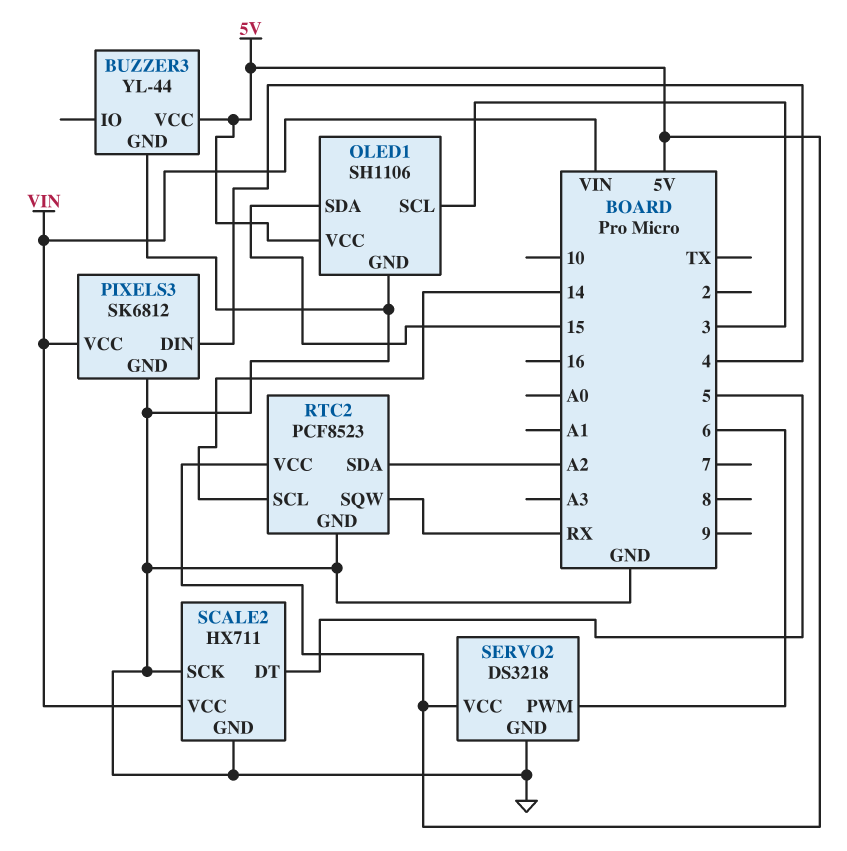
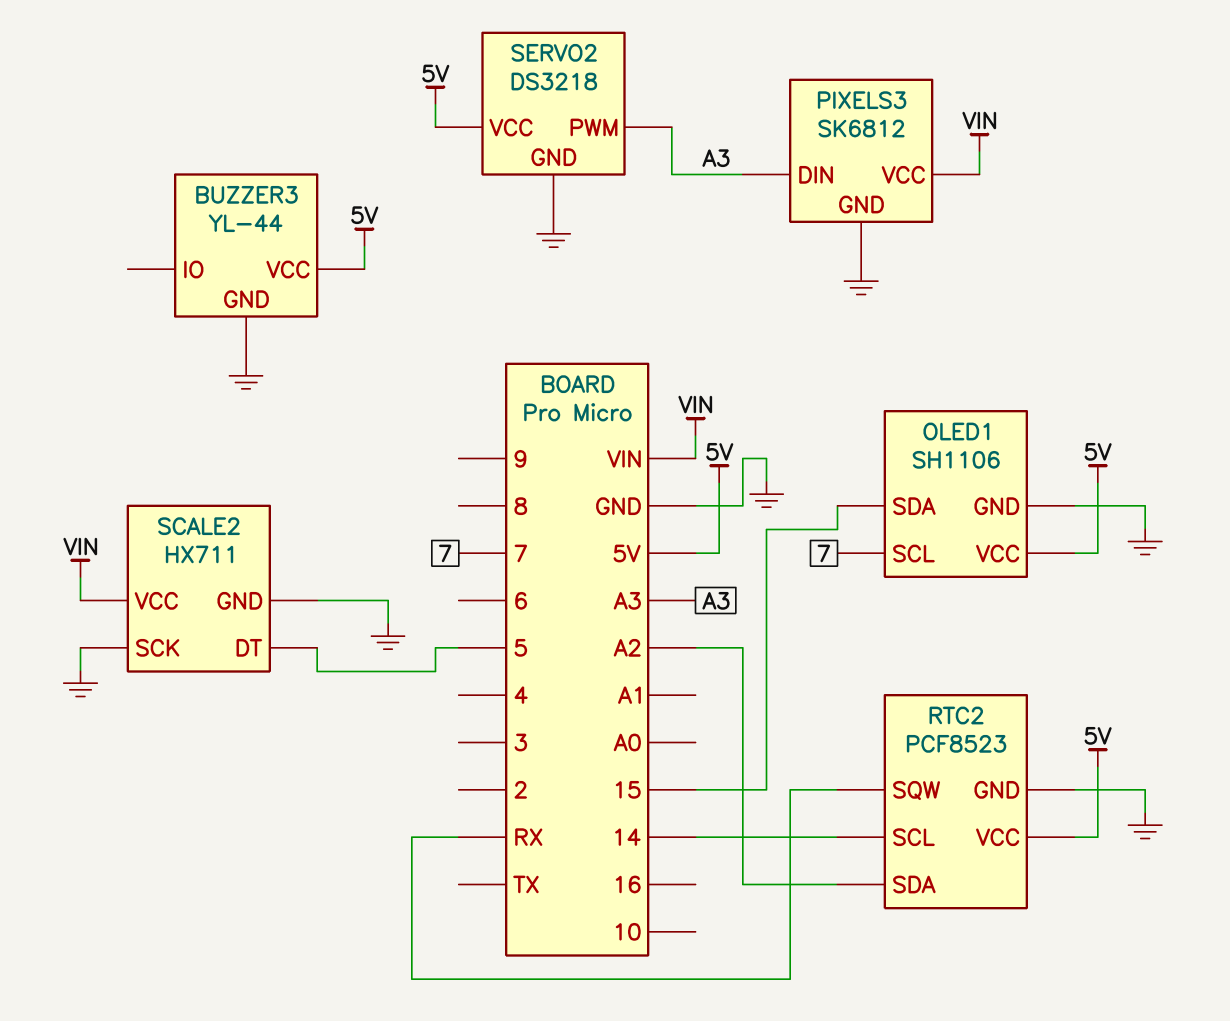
OLED1 pin SCL: 3 -> 7
PIXELS3 pin DIN: 4 -> A3
SERVO2 pin PWM: 6 -> A3

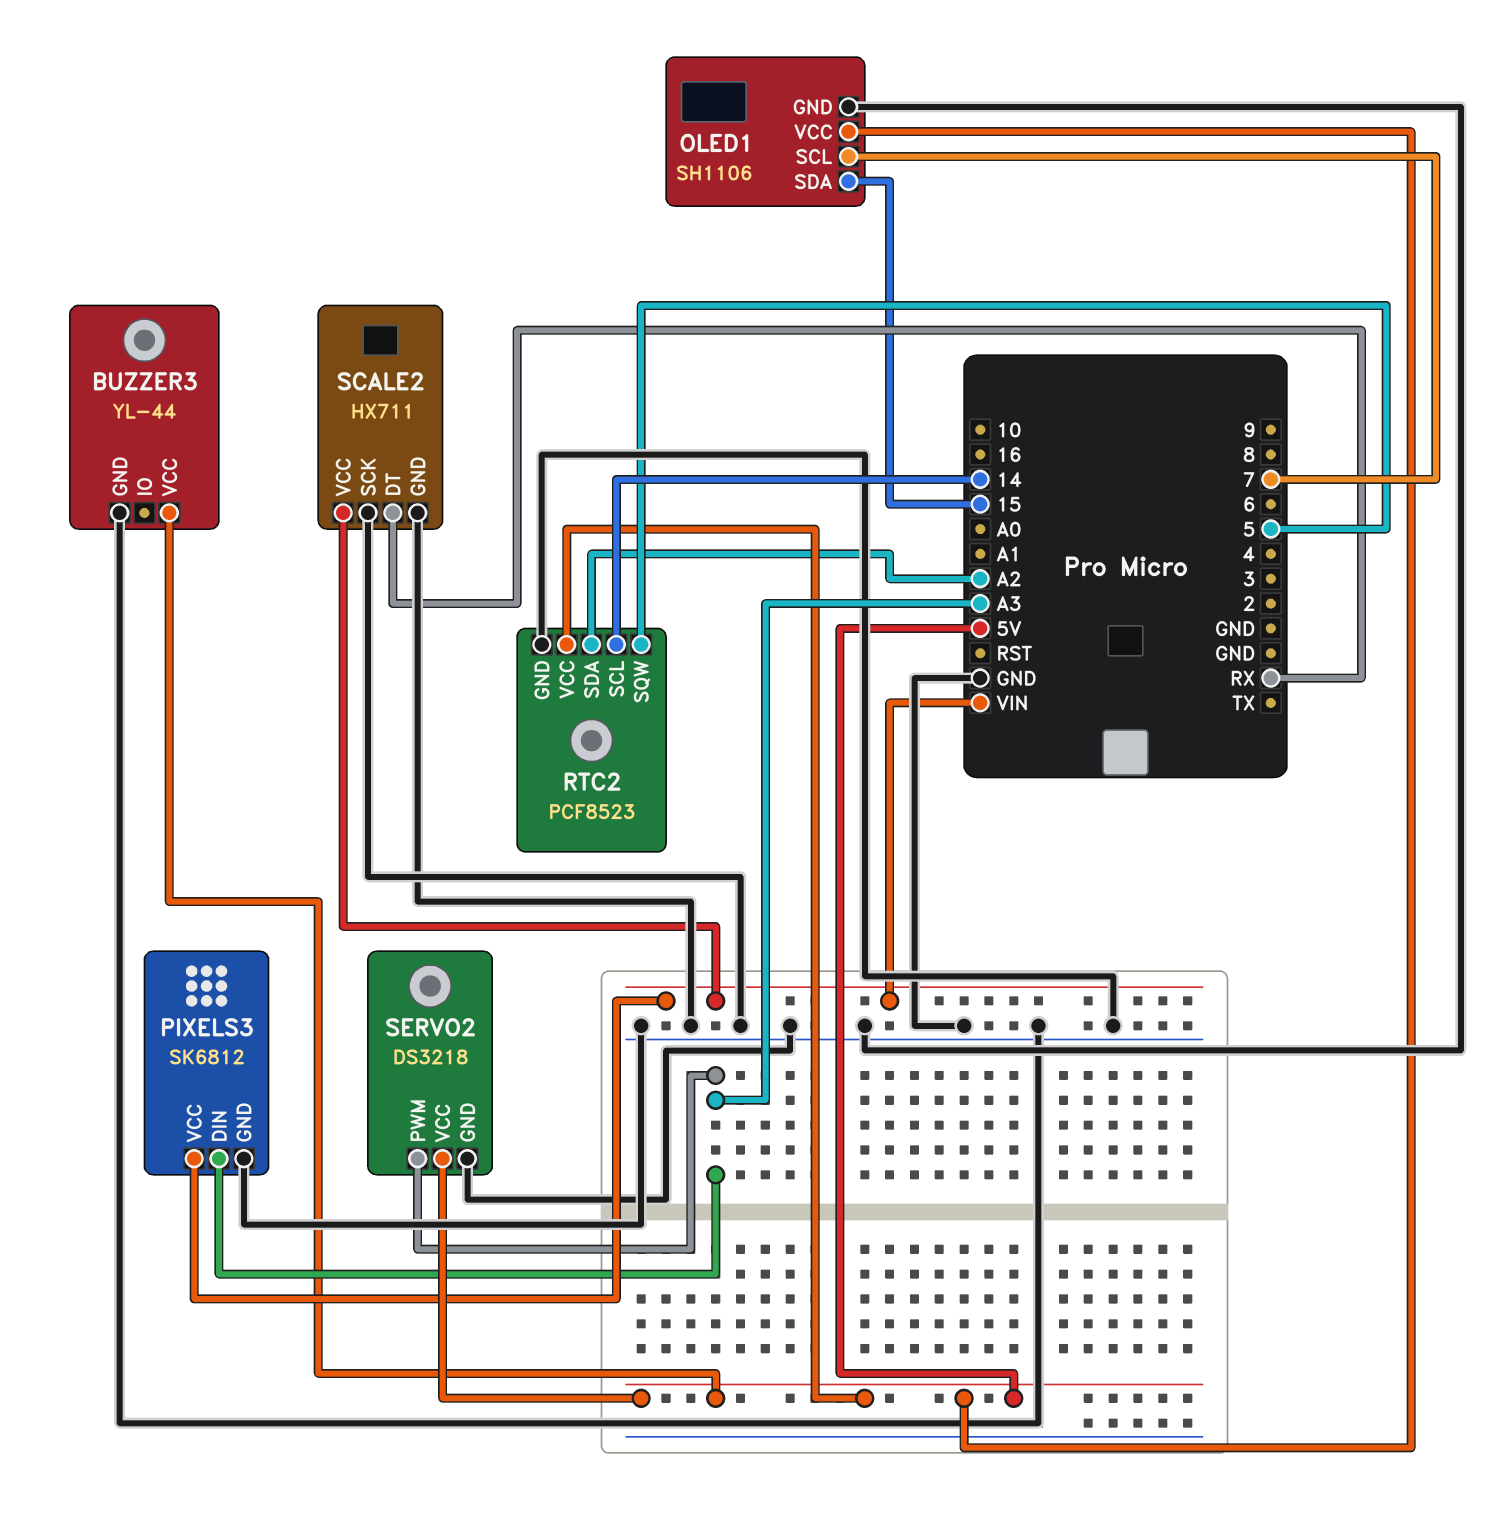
RTC2 pin SQW: RX -> 5
SCALE2 pin DT: 5 -> RX

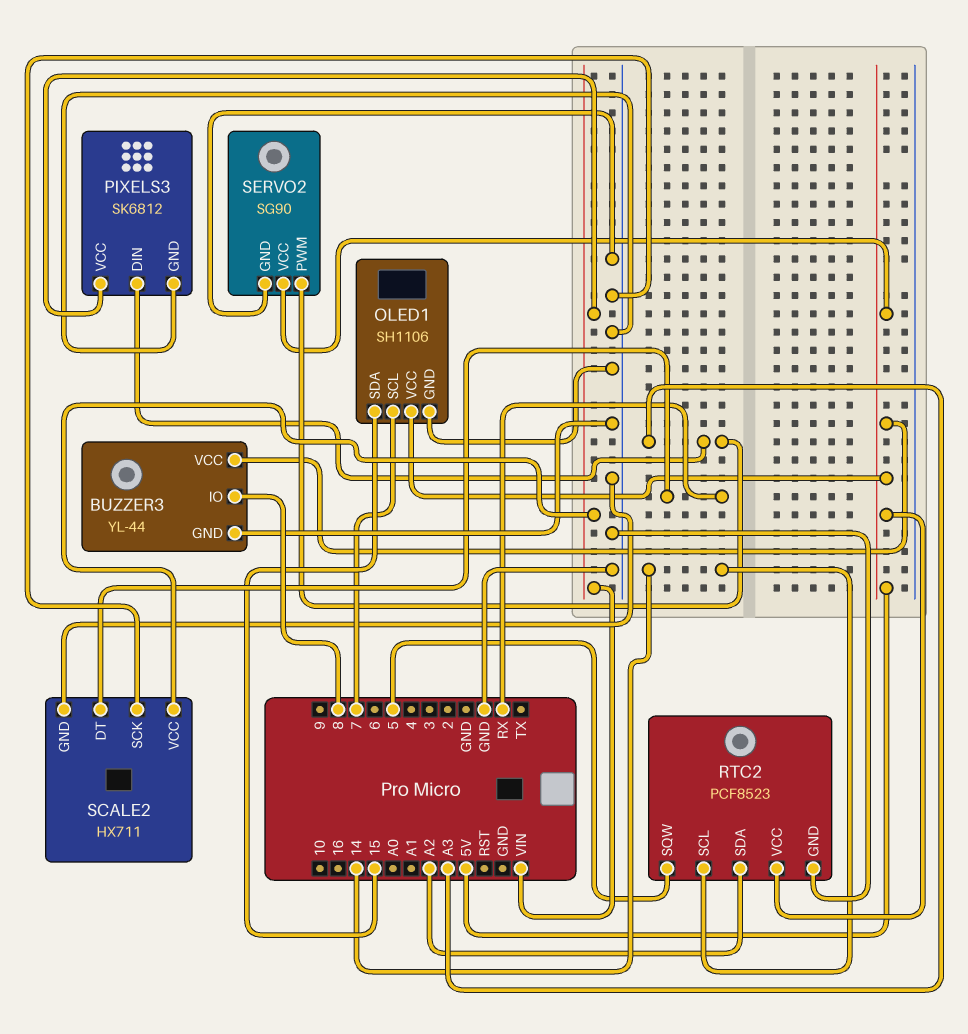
BUZZER3 pin IO: none -> 8
SERVO2: DS3218 -> SG90

